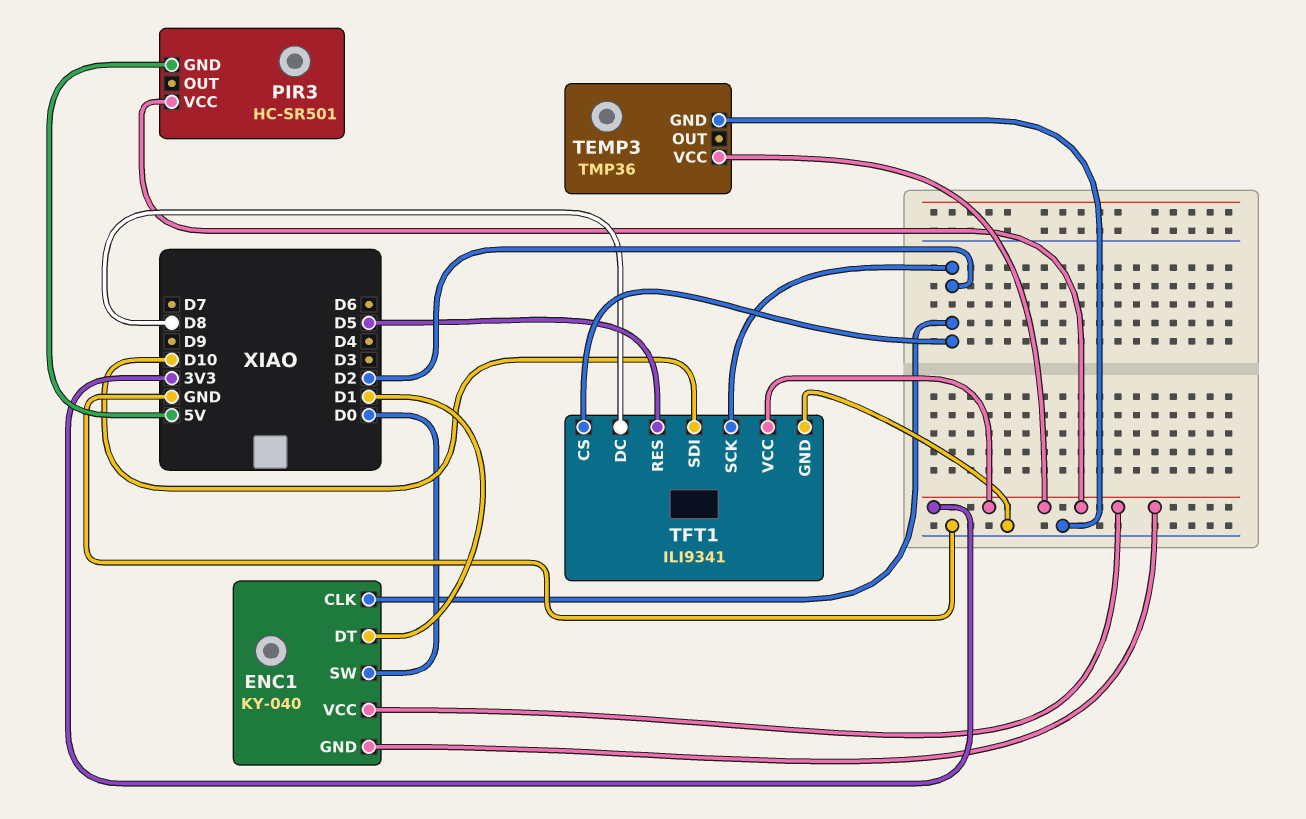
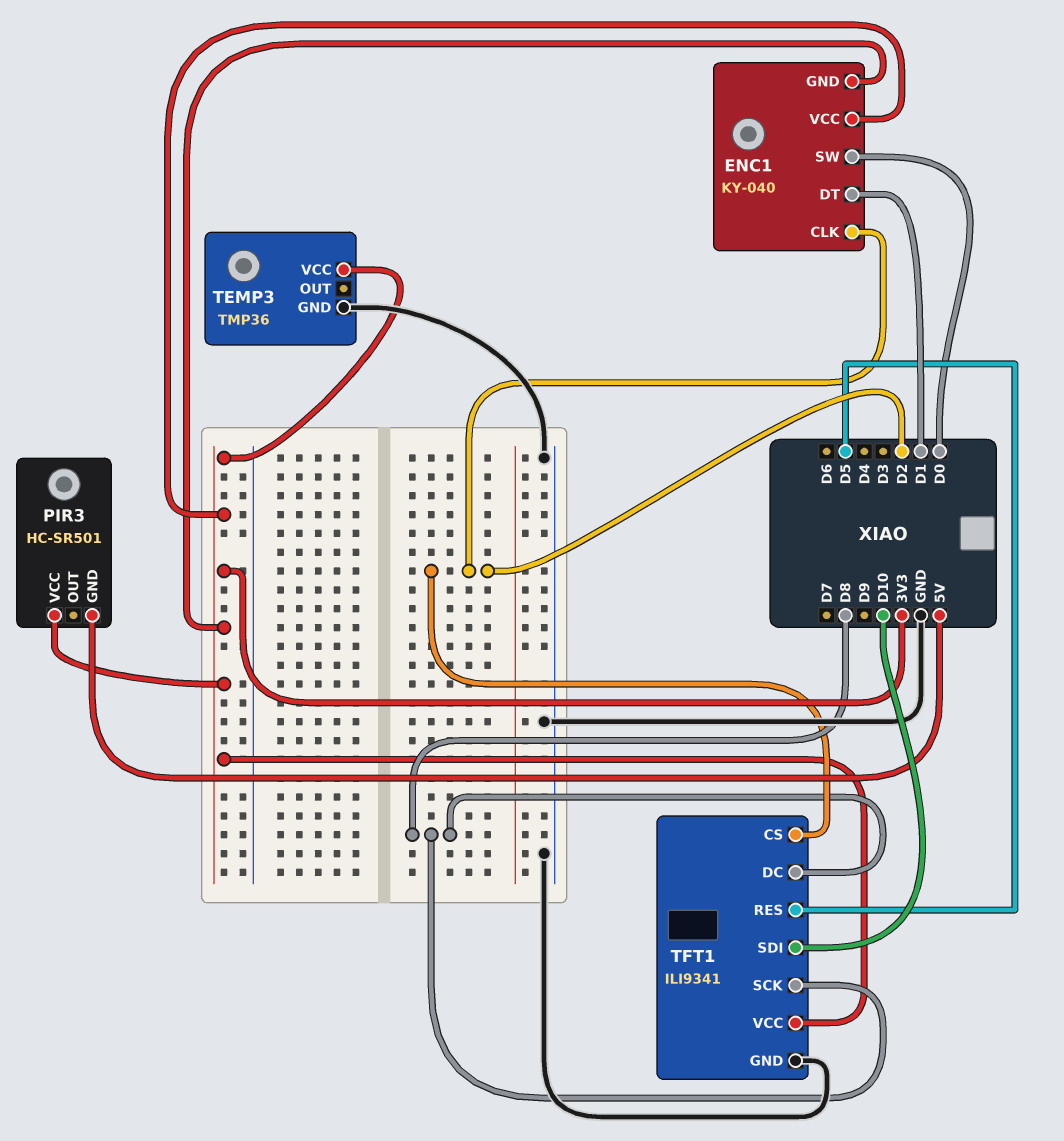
TFT1 pin SCK: D2 -> D8

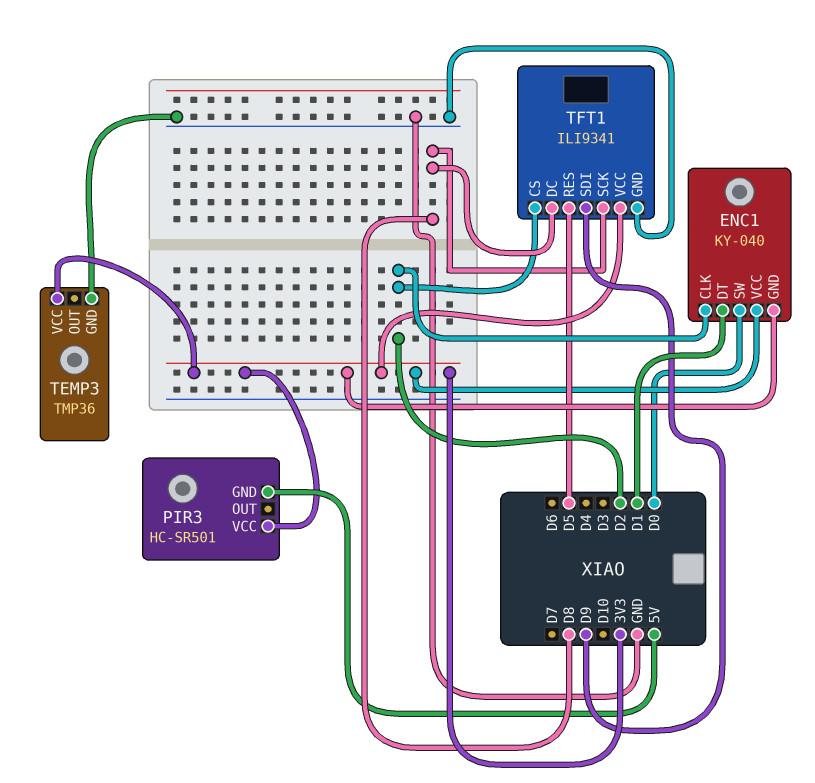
TFT1 pin SDI: D10 -> D9

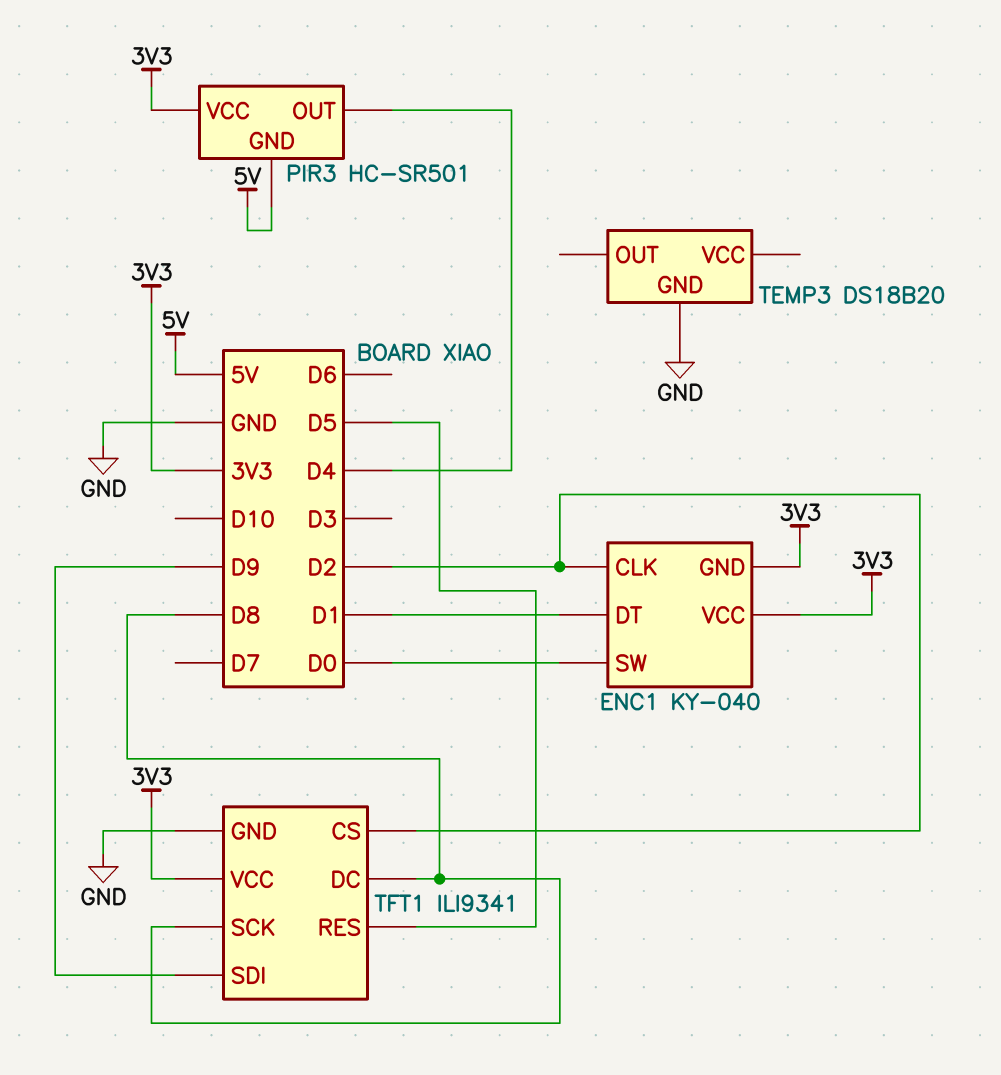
PIR3 pin OUT: none -> D4
TEMP3: TMP36 -> DS18B20
TEMP3 pin VCC: 3V3 -> none

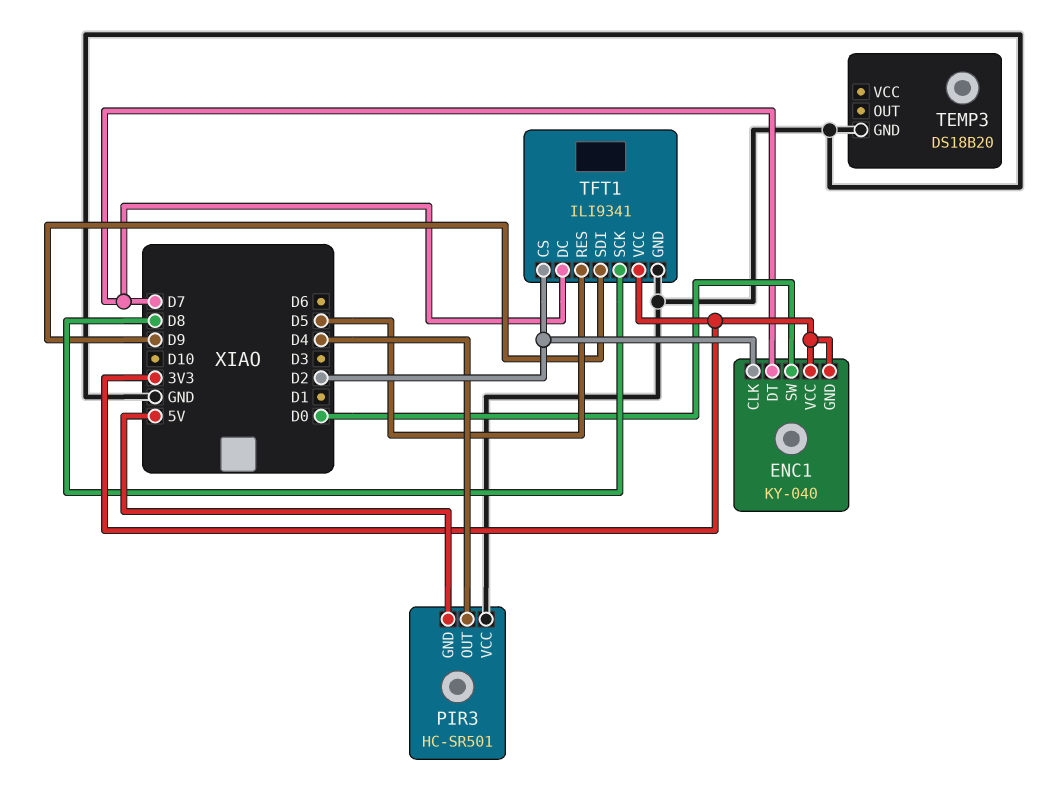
ENC1 pin DT: D1 -> D7
PIR3 pin VCC: 3V3 -> GND
TFT1 pin DC: D8 -> D7

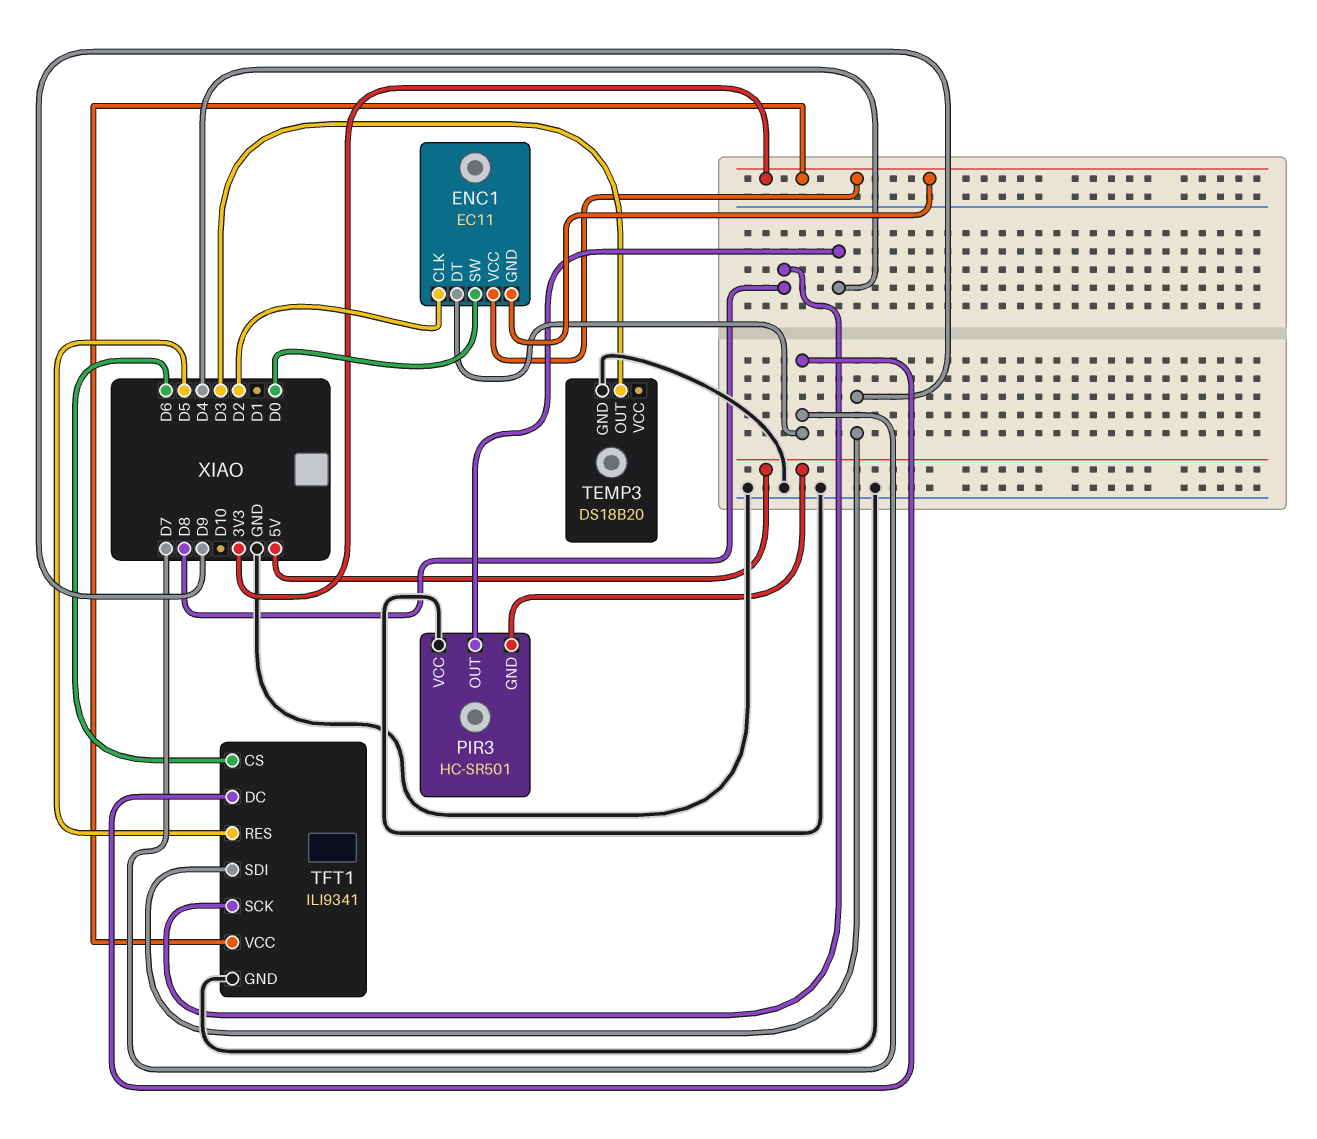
ENC1: KY-040 -> EC11
TEMP3 pin OUT: none -> D3
TFT1 pin CS: D2 -> D6

